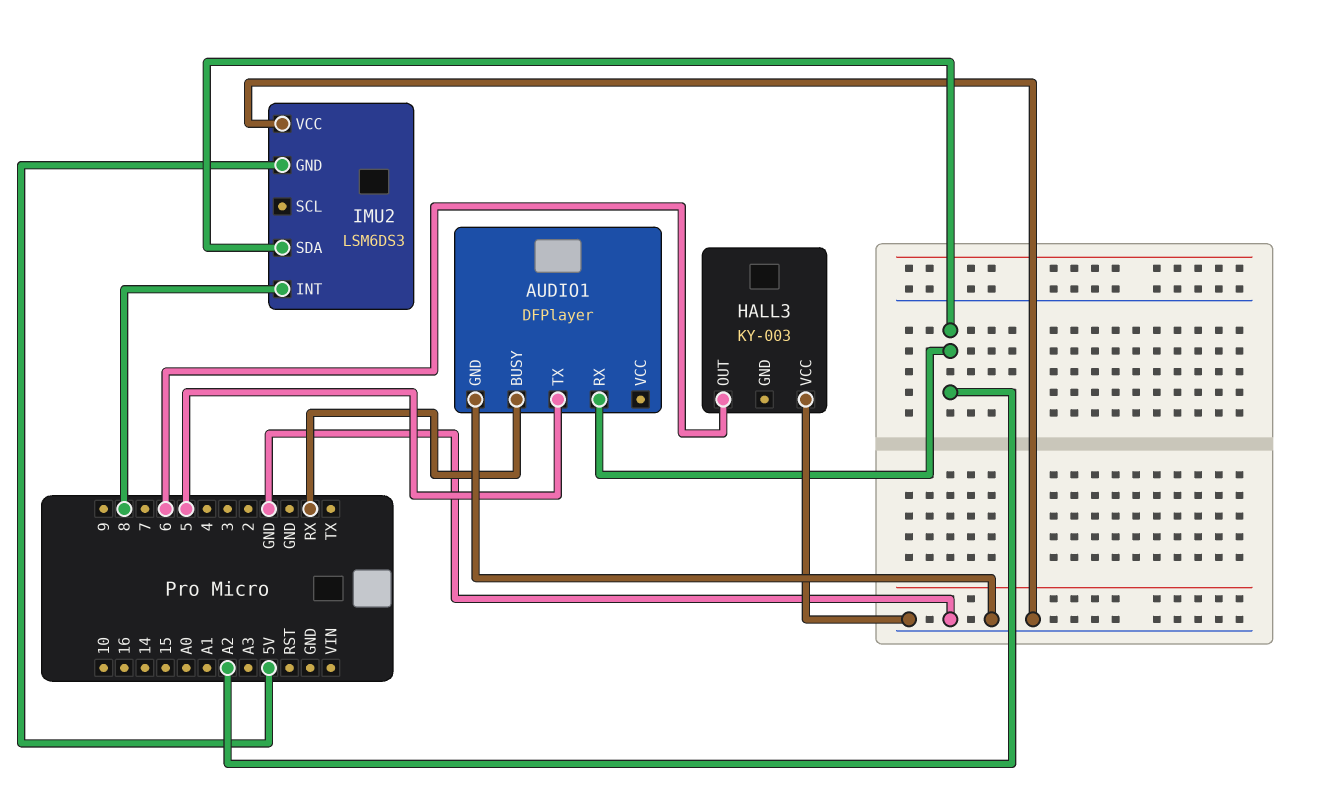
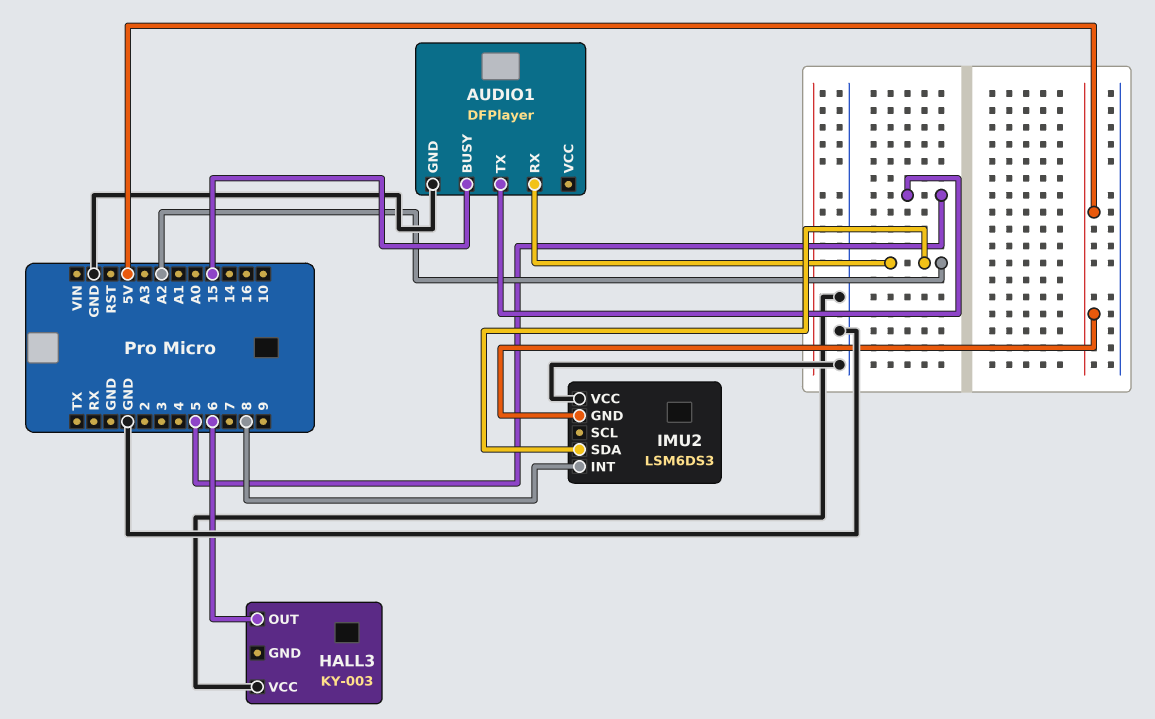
AUDIO1 pin BUSY: RX -> 15

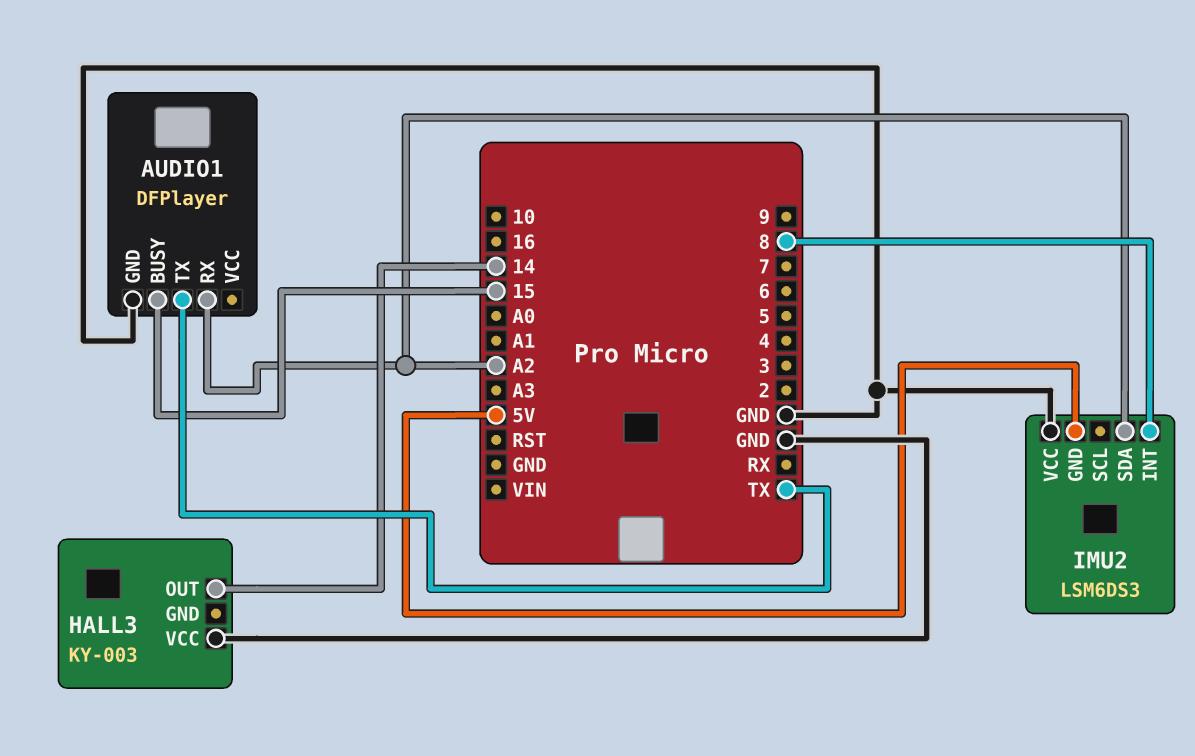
AUDIO1 pin TX: 5 -> TX
HALL3 pin OUT: 6 -> 14

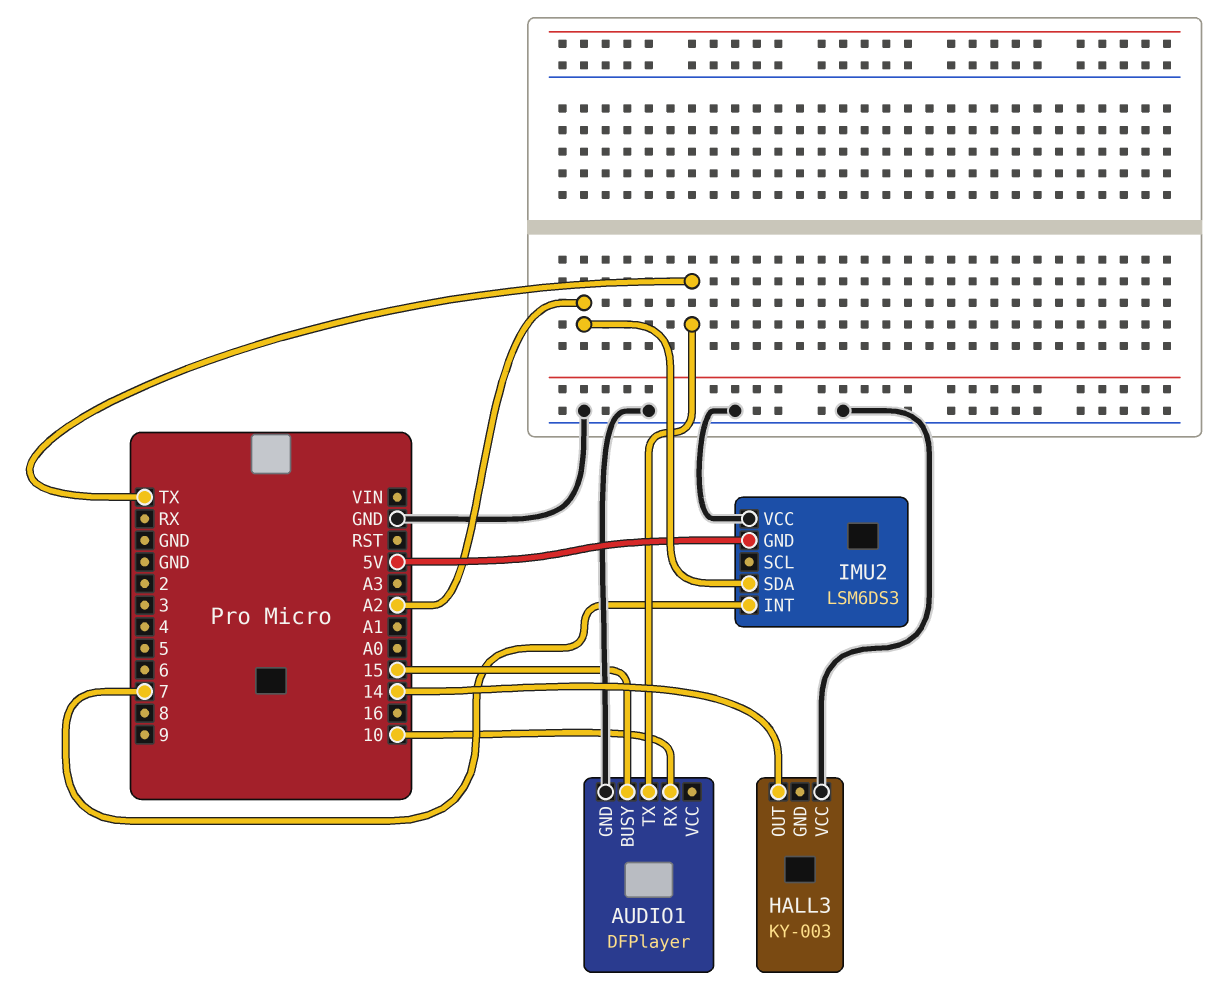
AUDIO1 pin RX: A2 -> 10
IMU2 pin INT: 8 -> 7

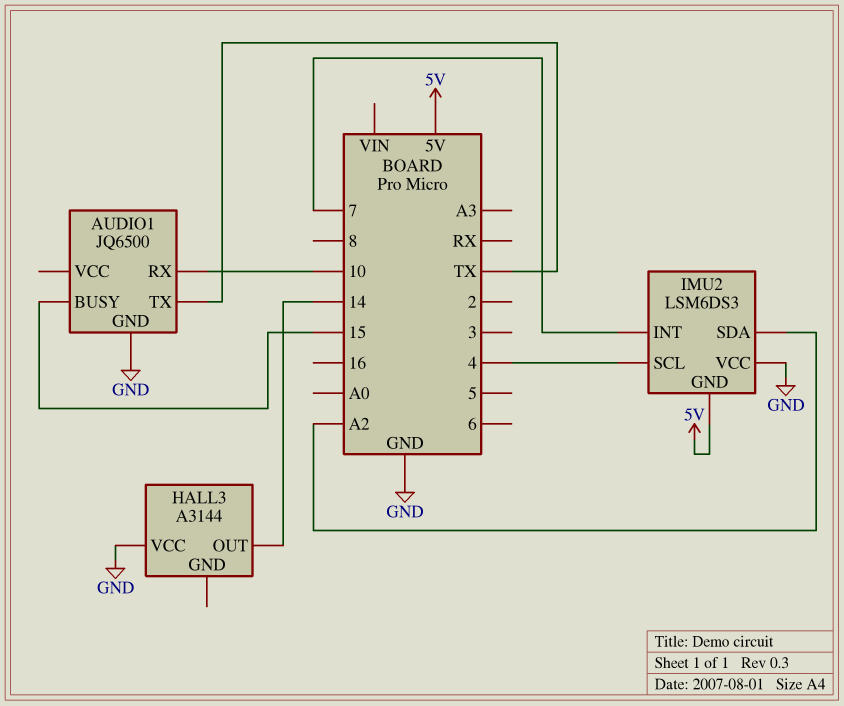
AUDIO1: DFPlayer -> JQ6500
HALL3: KY-003 -> A3144
IMU2 pin SCL: none -> 4

